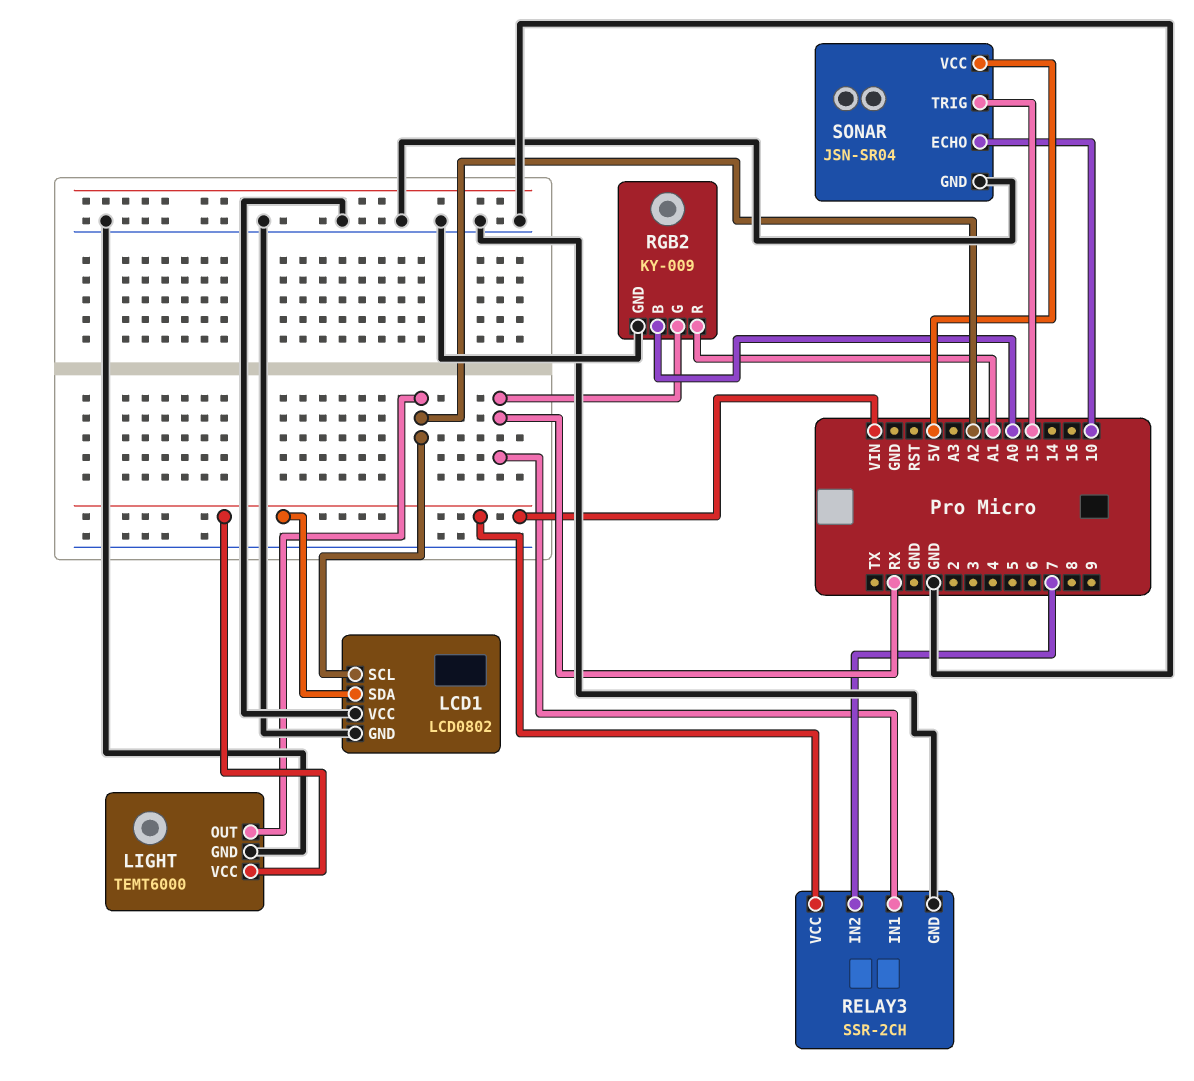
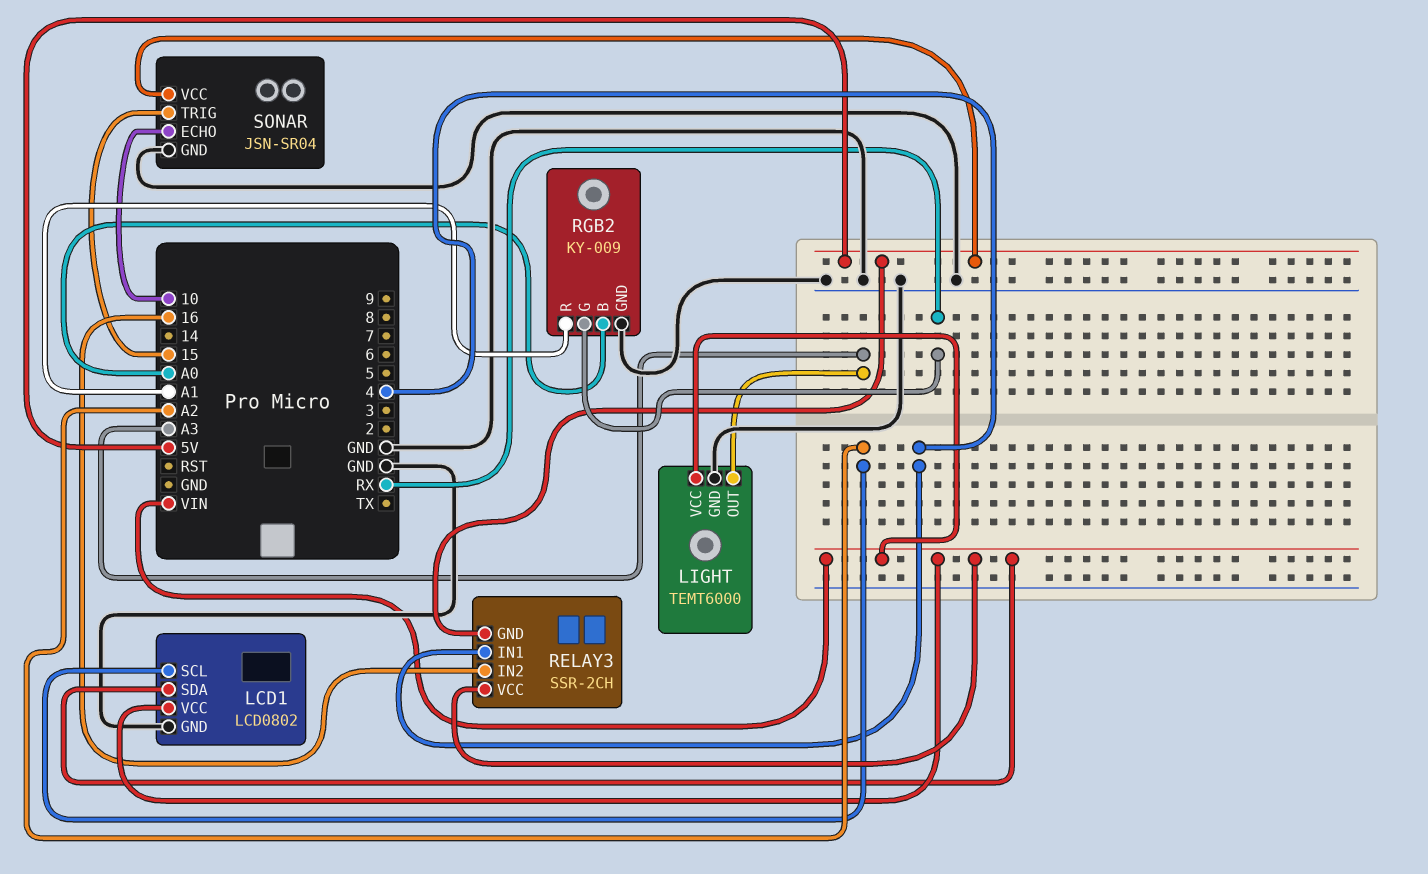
LCD1 pin VCC: GND -> VIN
LIGHT pin OUT: A2 -> A3
RELAY3 pin GND: GND -> 5V
RELAY3 pin IN1: RX -> 4
RELAY3 pin IN2: 7 -> 16

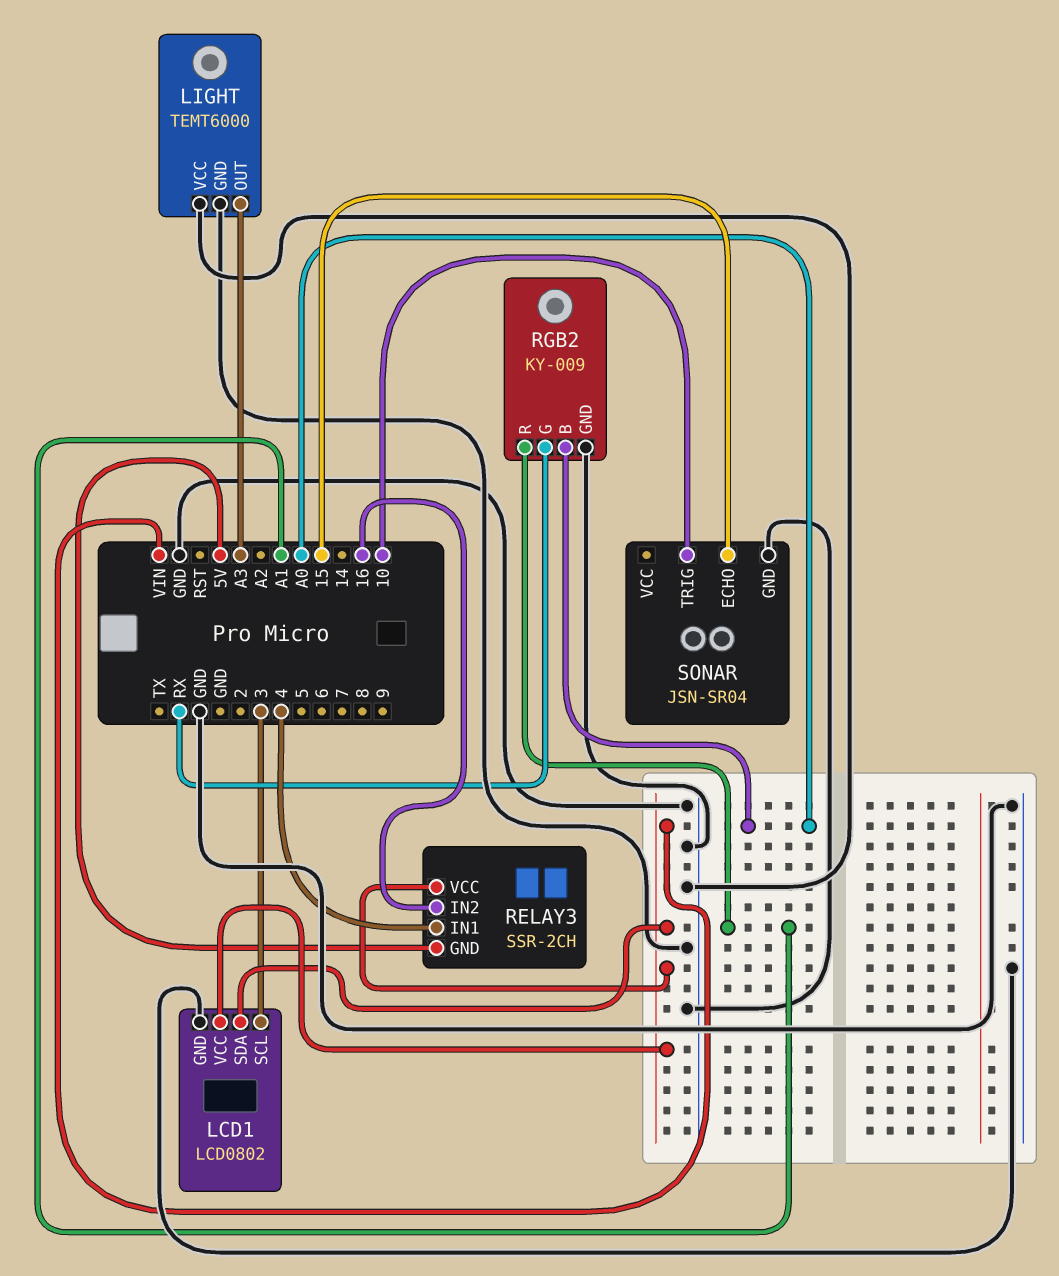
LCD1 pin SCL: A2 -> 3
LIGHT pin VCC: VIN -> GND
SONAR pin ECHO: 10 -> 15
SONAR pin TRIG: 15 -> 10
SONAR pin VCC: 5V -> none

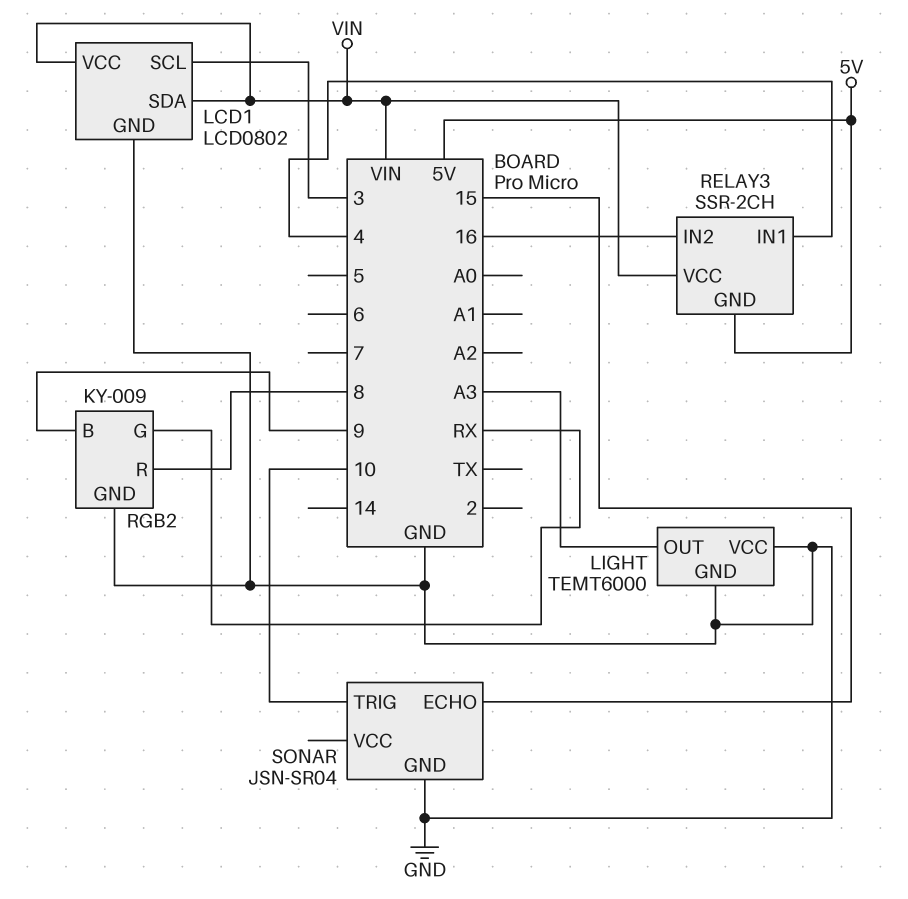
RGB2 pin B: A0 -> 9
RGB2 pin R: A1 -> 8

